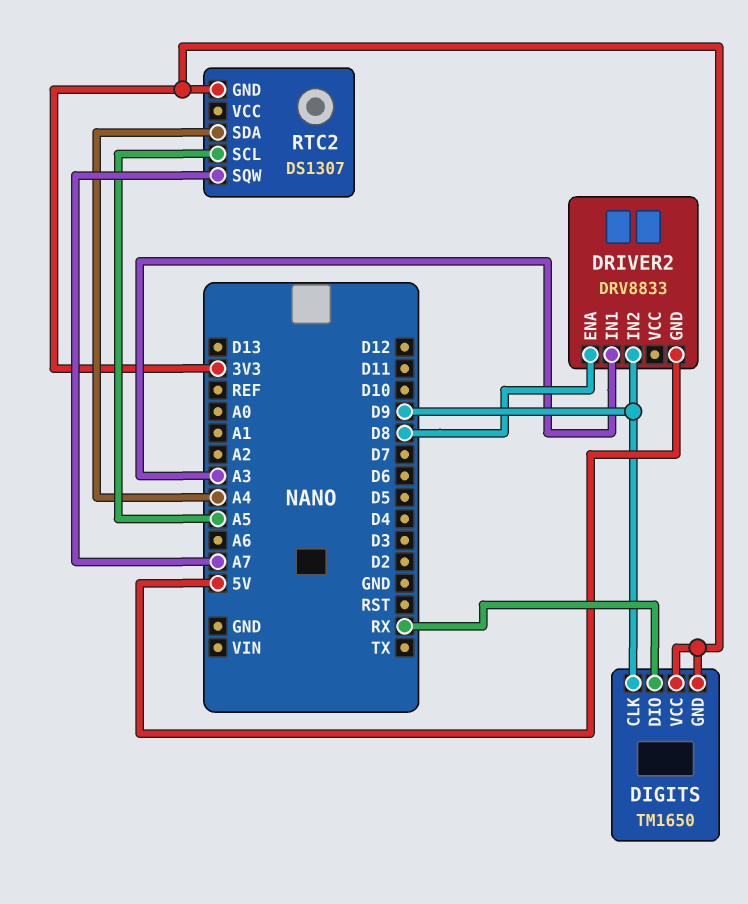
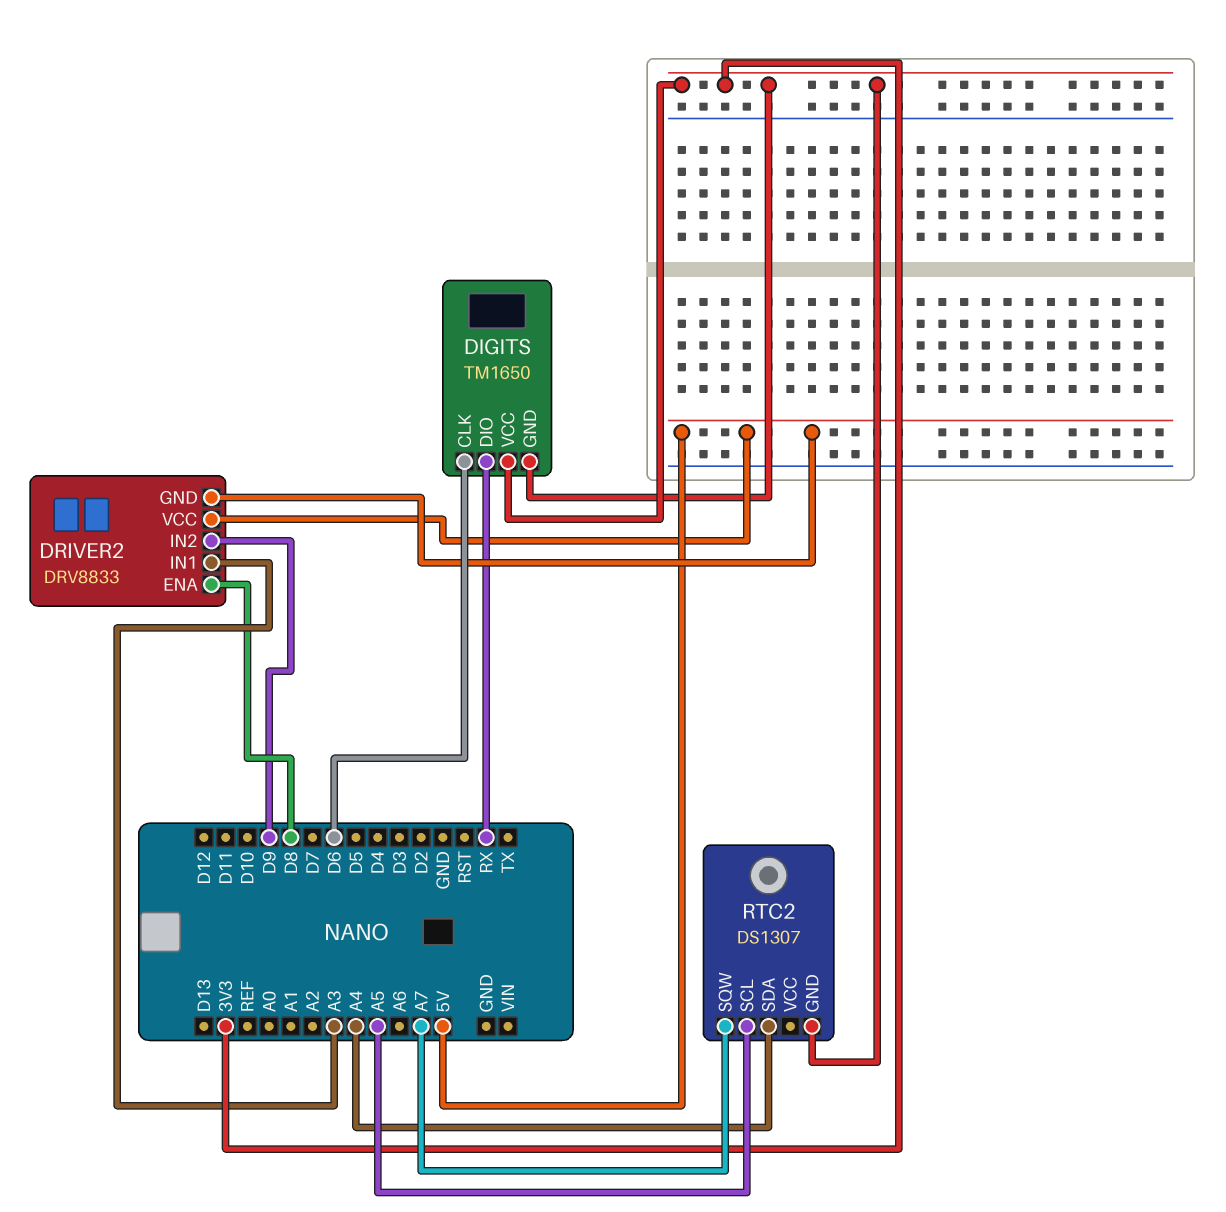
DIGITS pin CLK: D9 -> D6
DRIVER2 pin VCC: none -> 5V

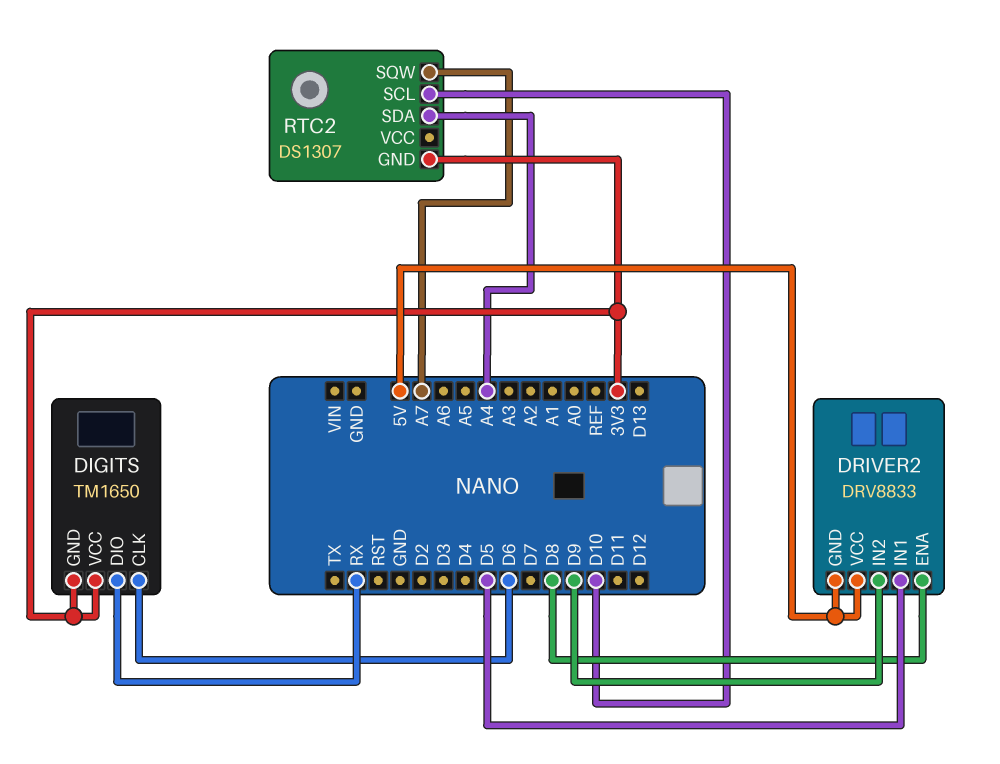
DRIVER2 pin IN1: A3 -> D5
RTC2 pin SCL: A5 -> D10

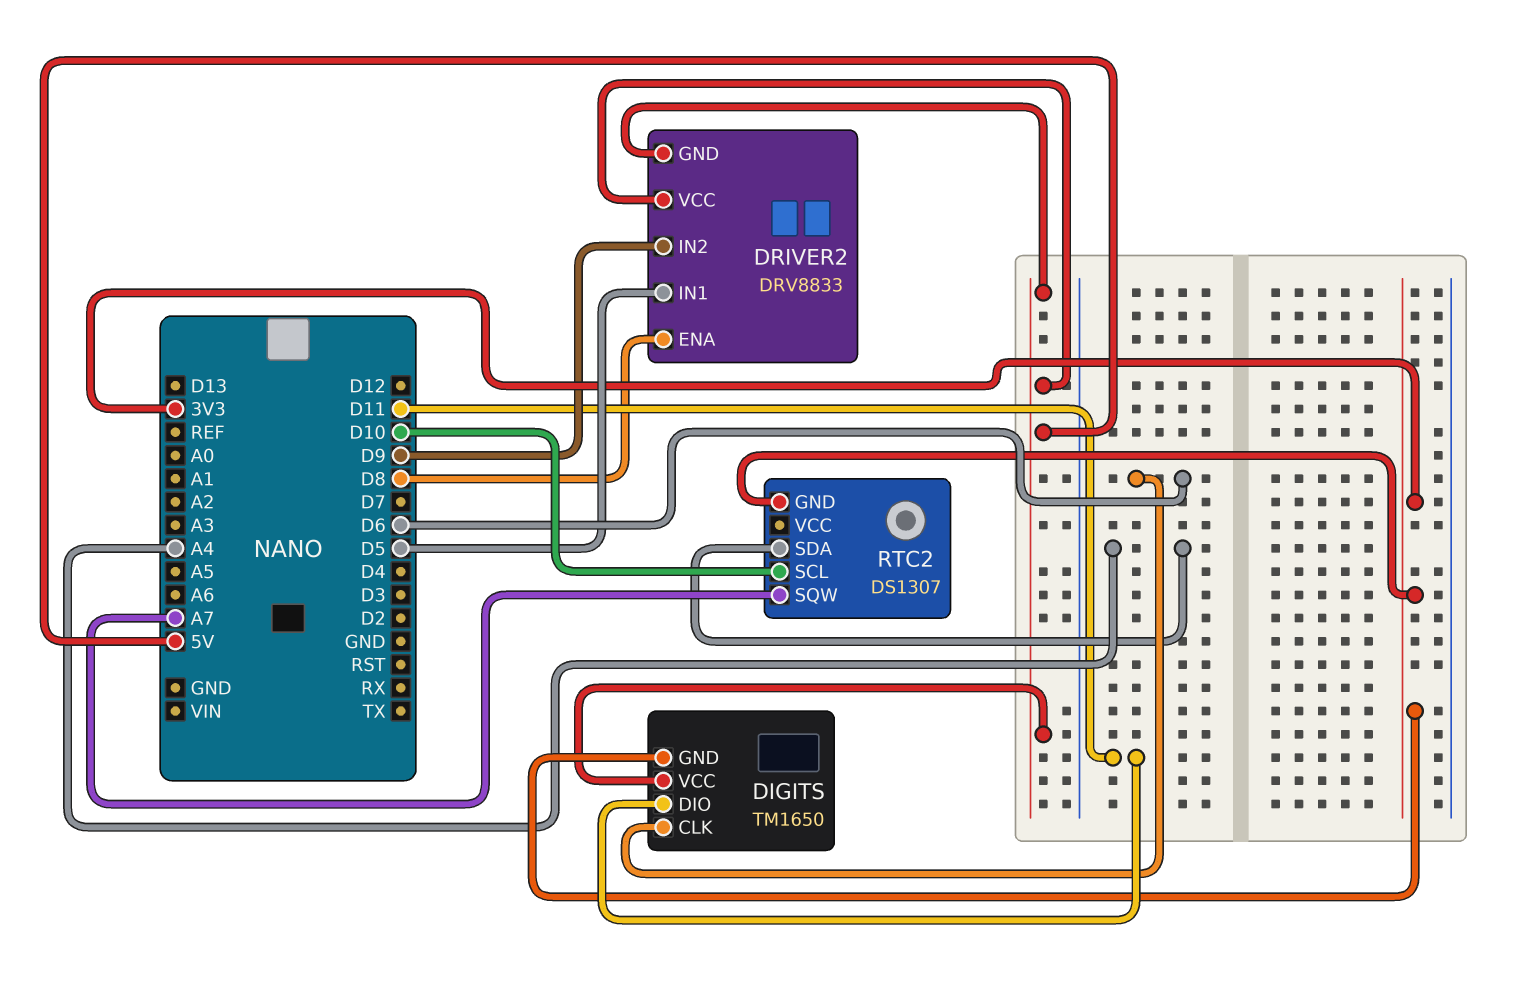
DIGITS pin DIO: RX -> D11
DIGITS pin VCC: 3V3 -> 5V

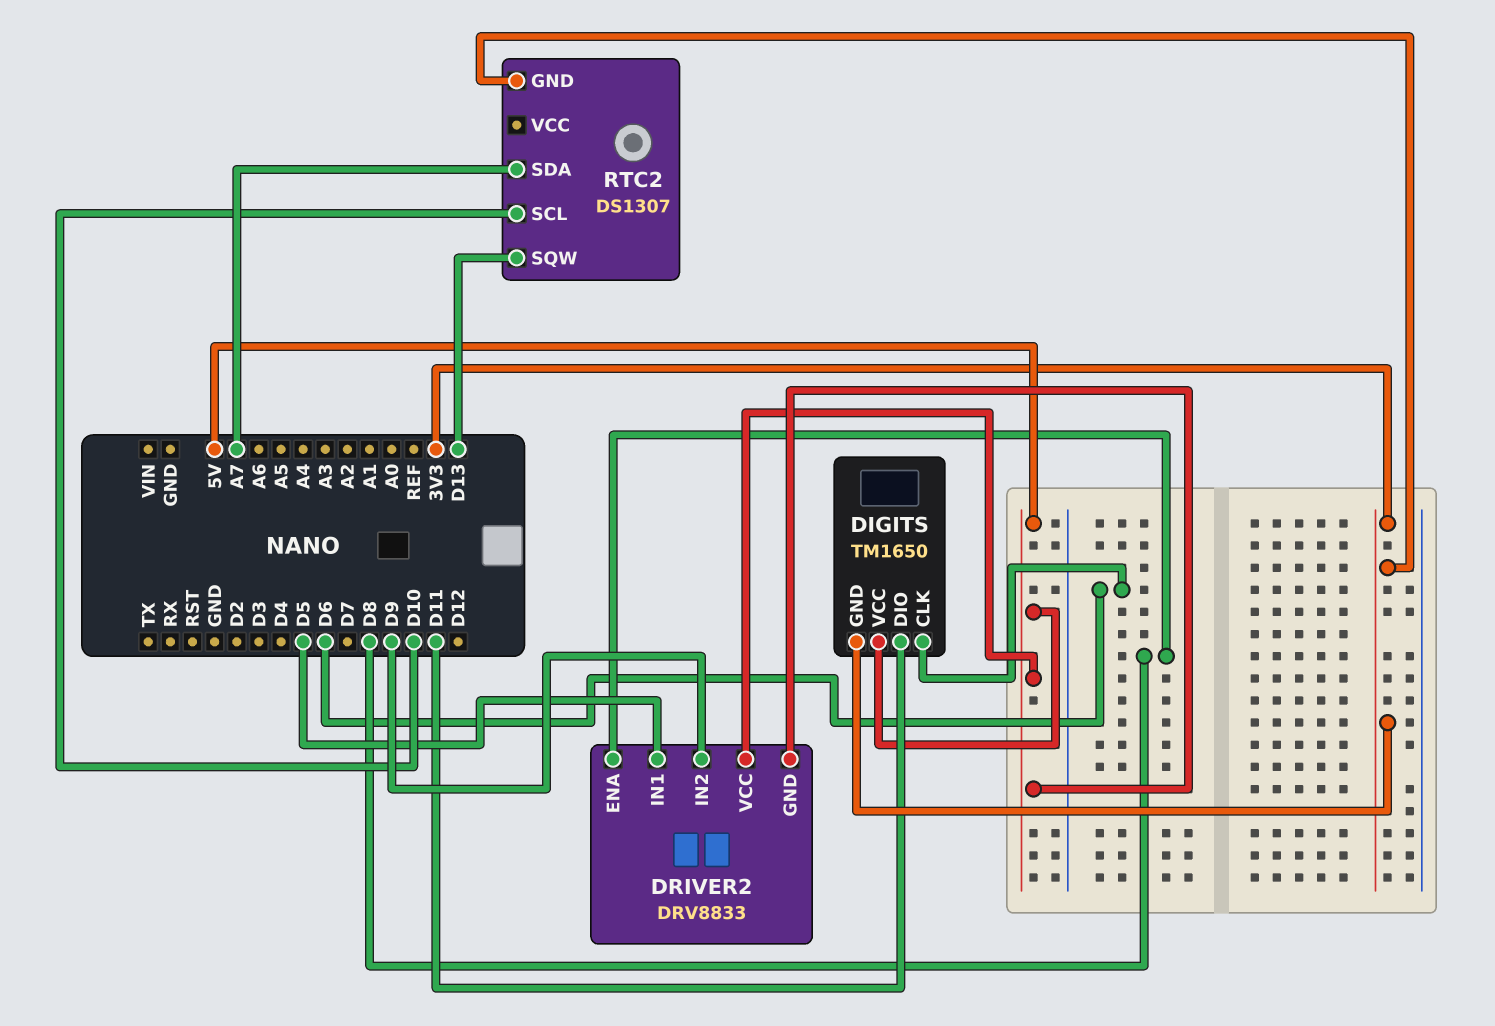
RTC2 pin SDA: A4 -> A7
RTC2 pin SQW: A7 -> D13

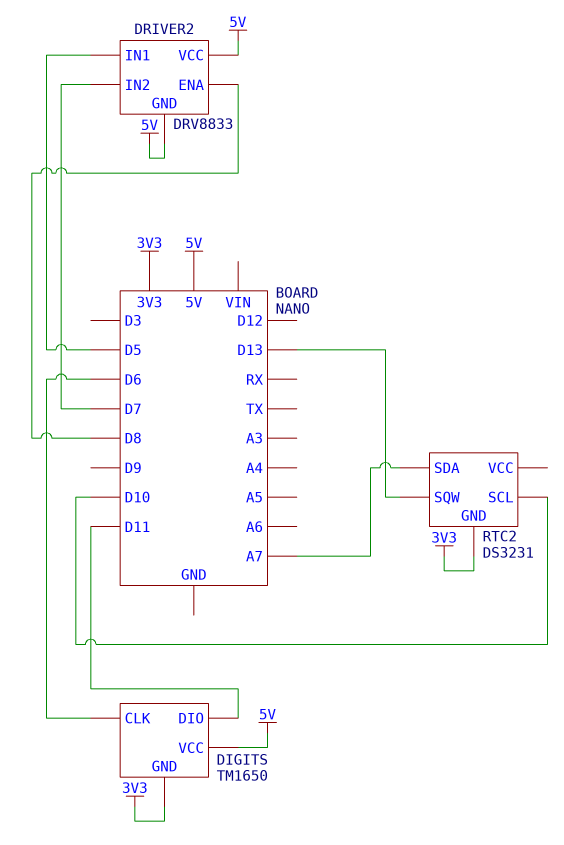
DRIVER2 pin IN2: D9 -> D7
RTC2: DS1307 -> DS3231

